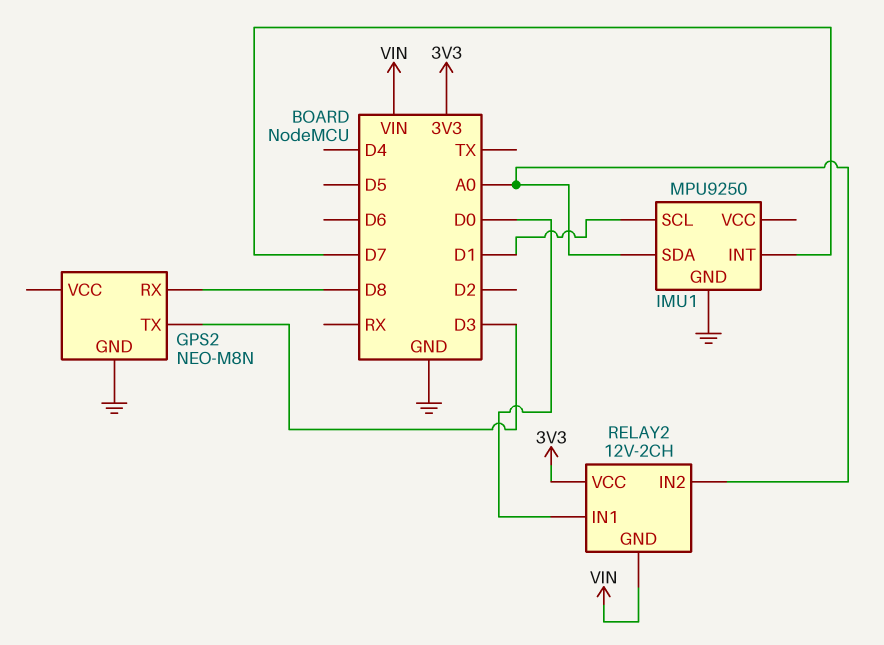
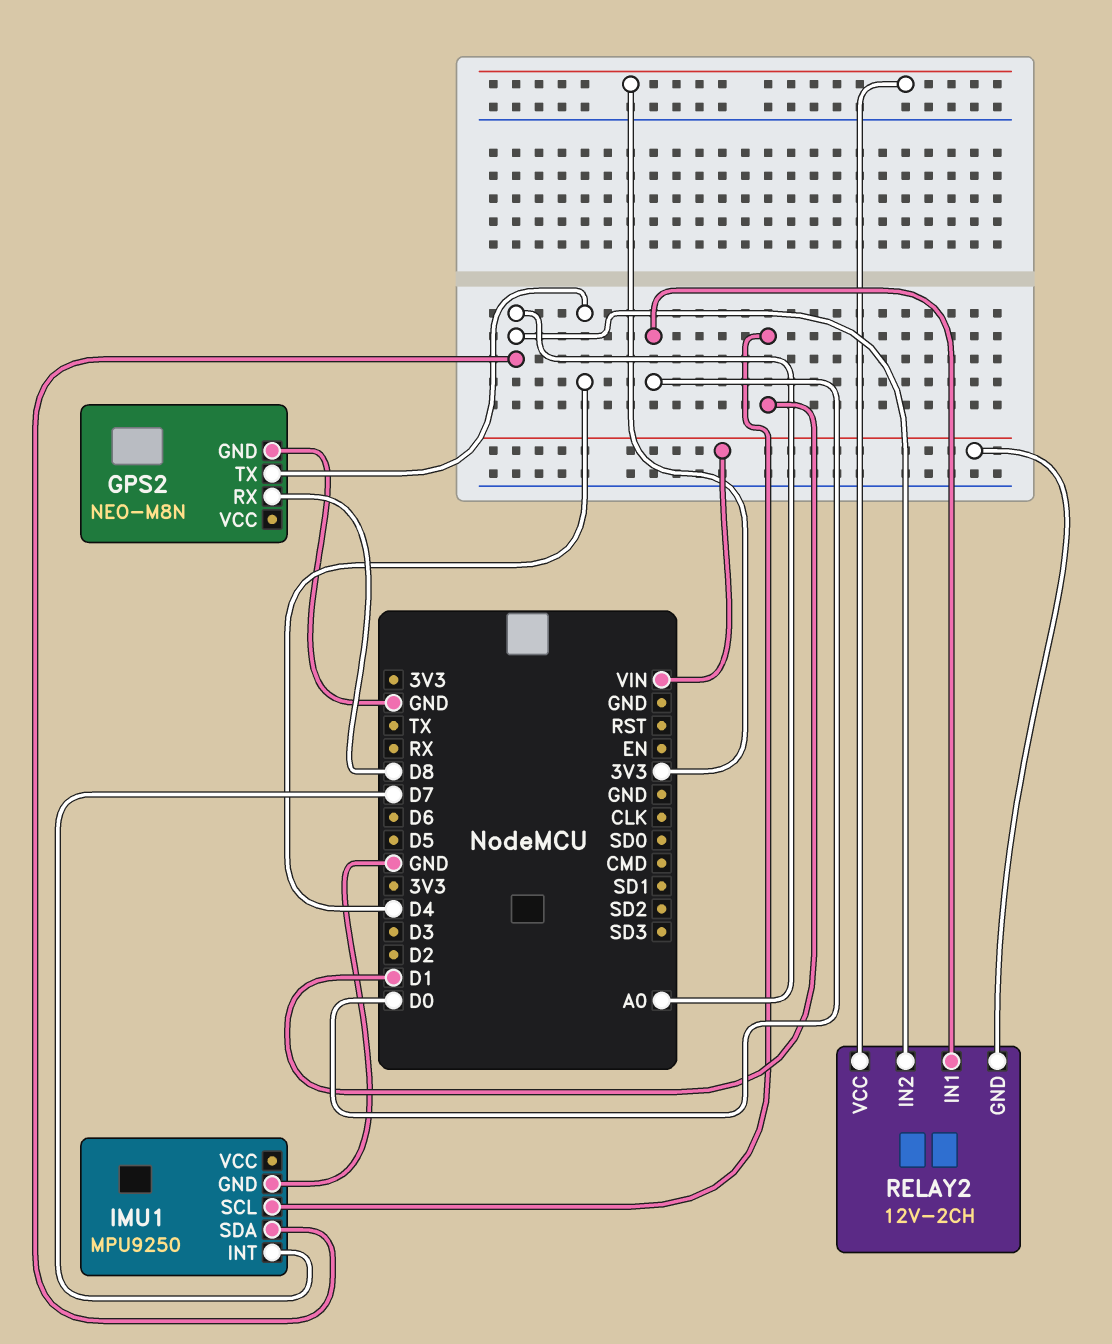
GPS2 pin TX: D3 -> D4

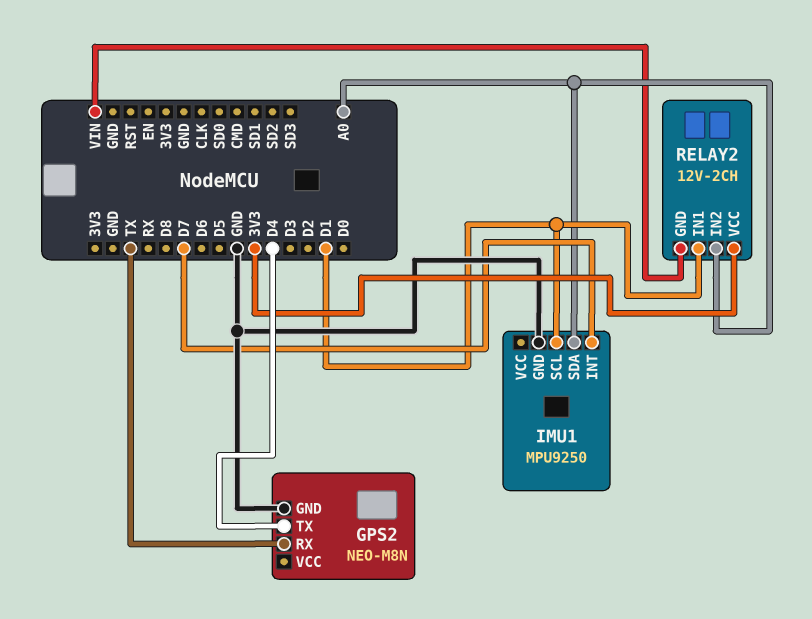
GPS2 pin RX: D8 -> TX
RELAY2 pin IN1: D0 -> D1

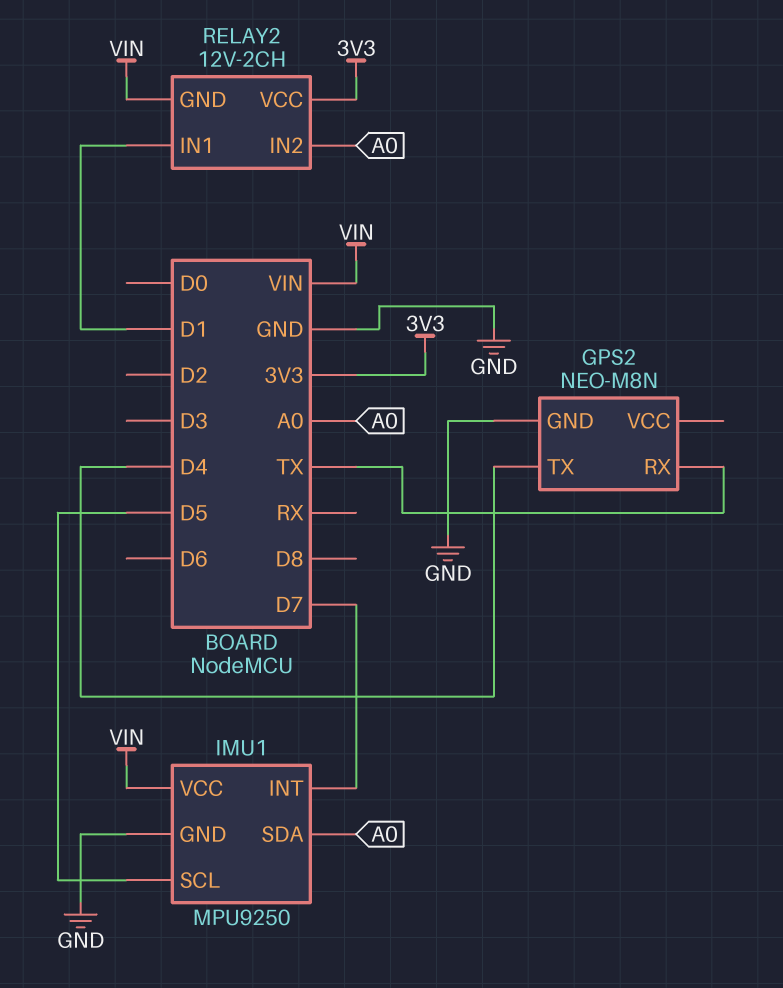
IMU1 pin SCL: D1 -> D5
IMU1 pin VCC: none -> VIN

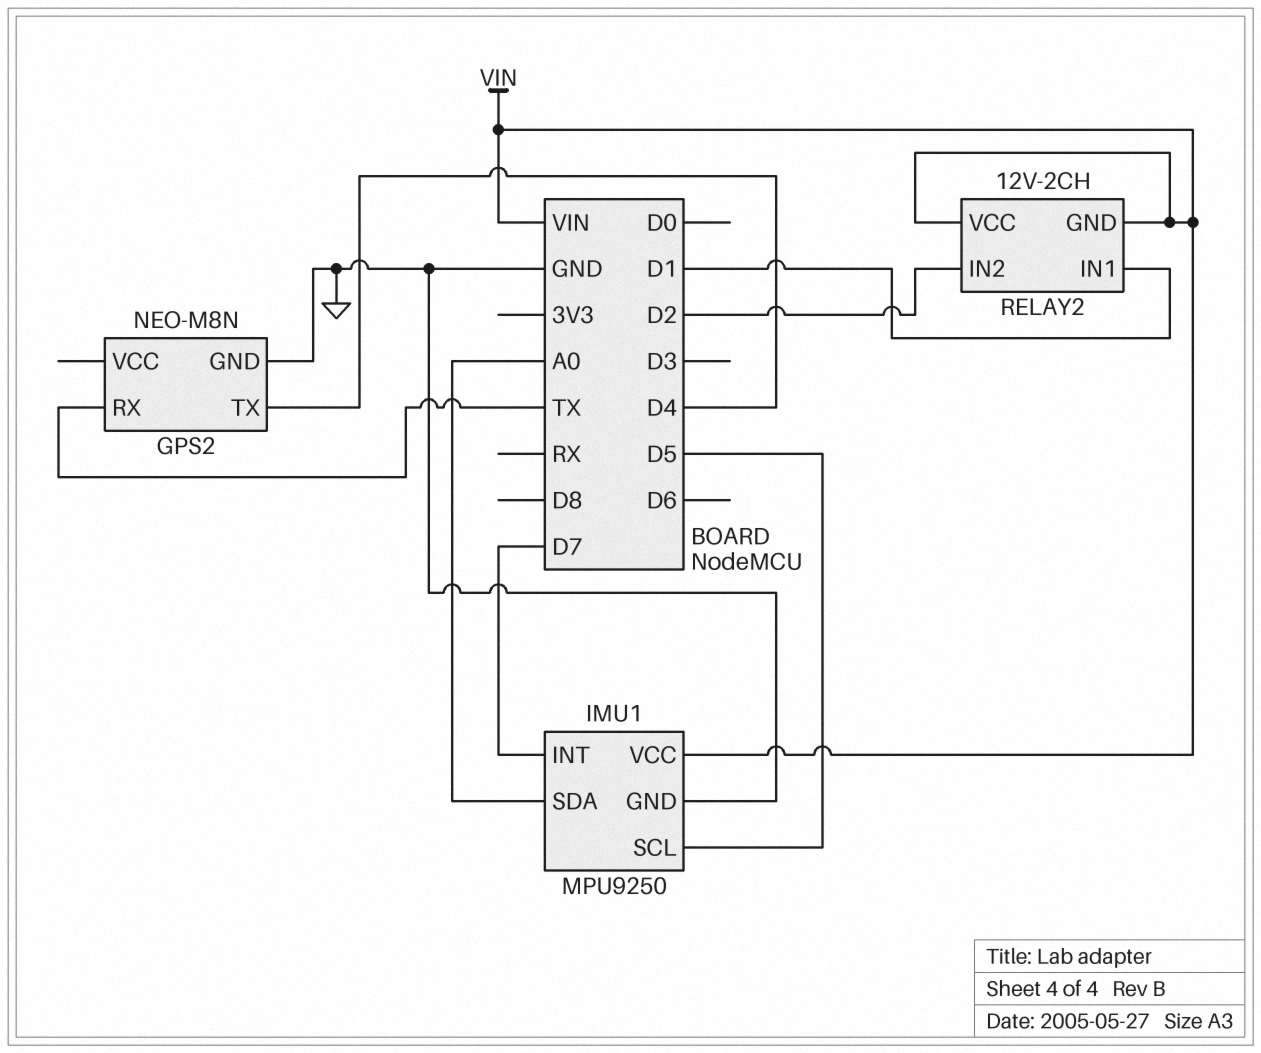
RELAY2 pin IN2: A0 -> D2
RELAY2 pin VCC: 3V3 -> VIN

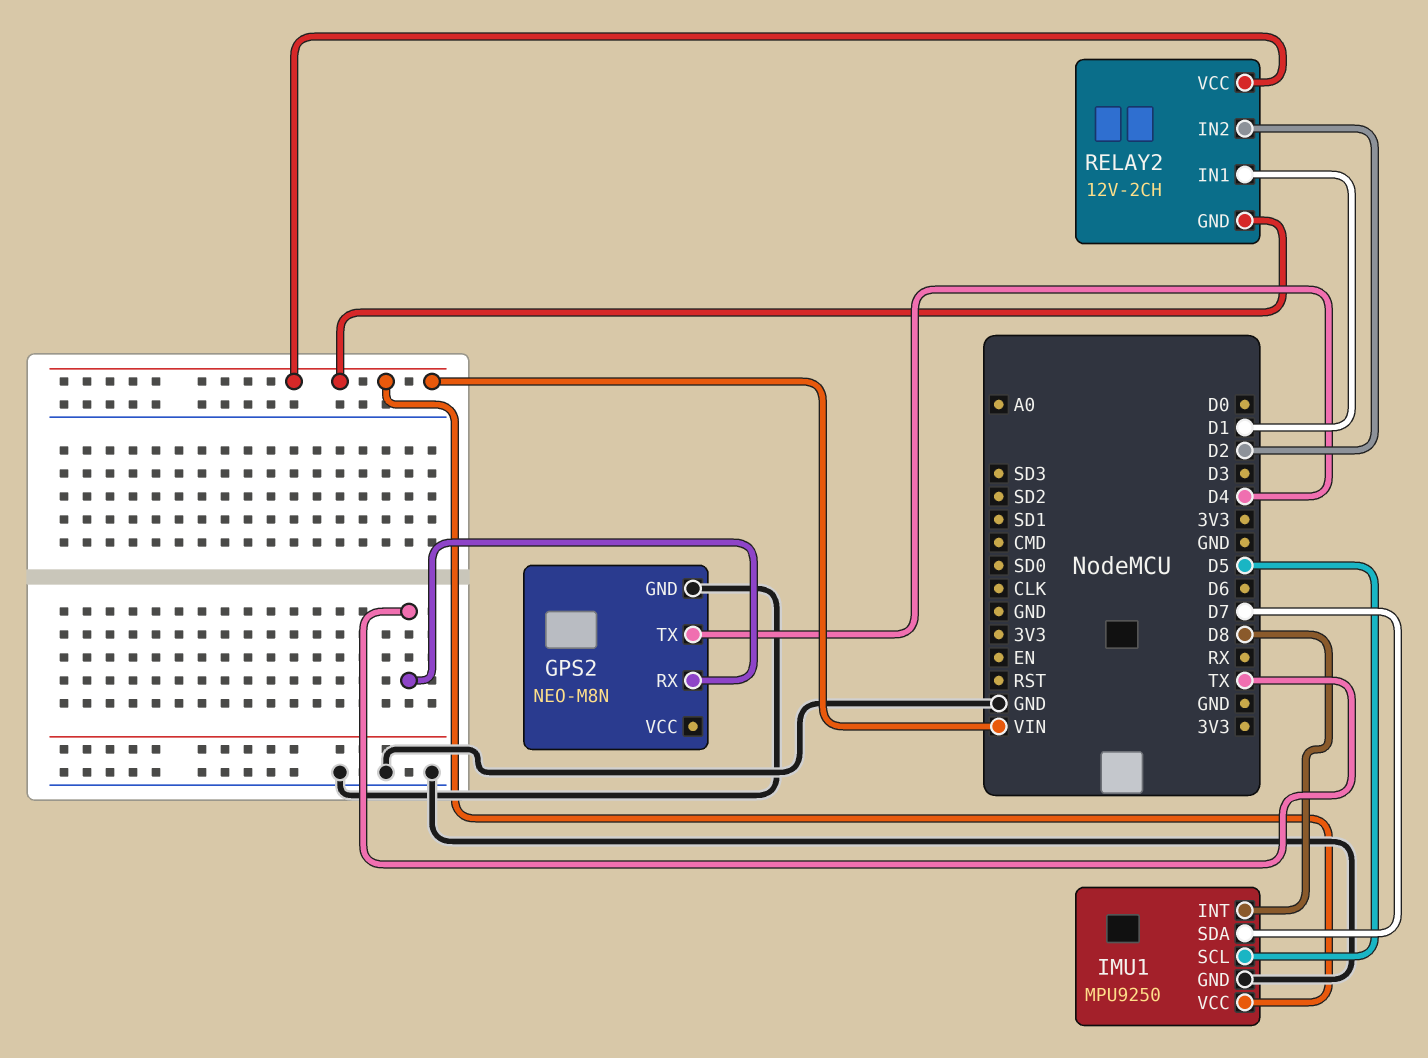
IMU1 pin INT: D7 -> D8
IMU1 pin SDA: A0 -> D7

